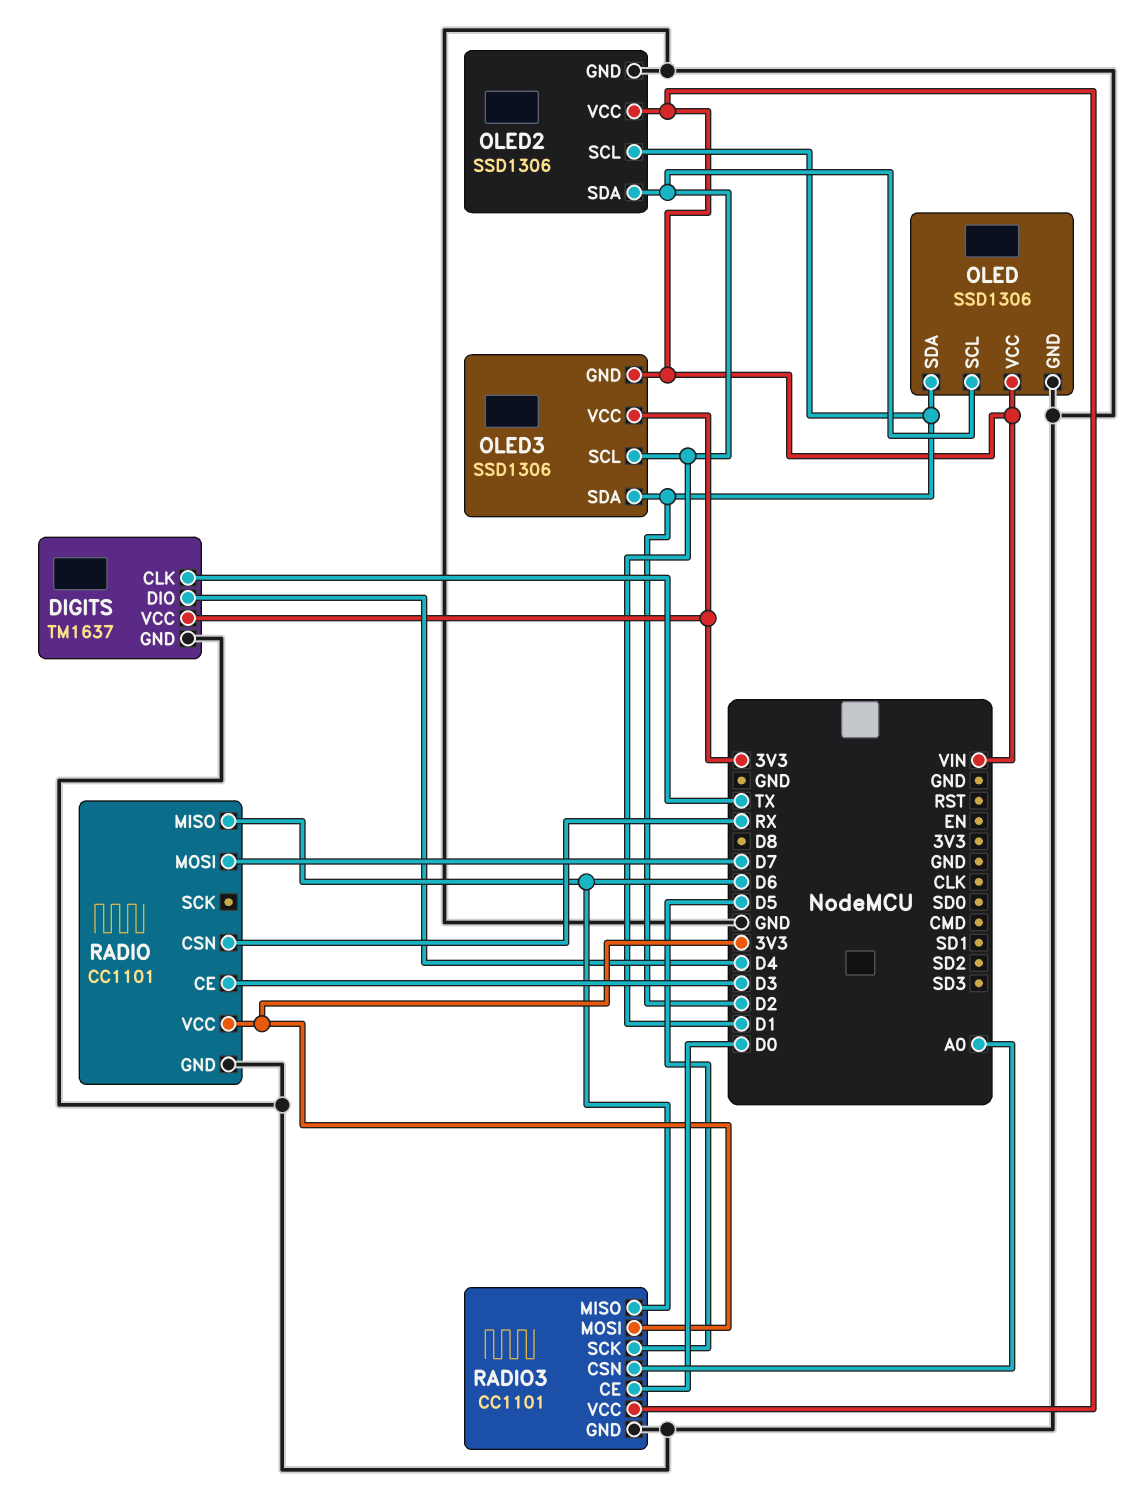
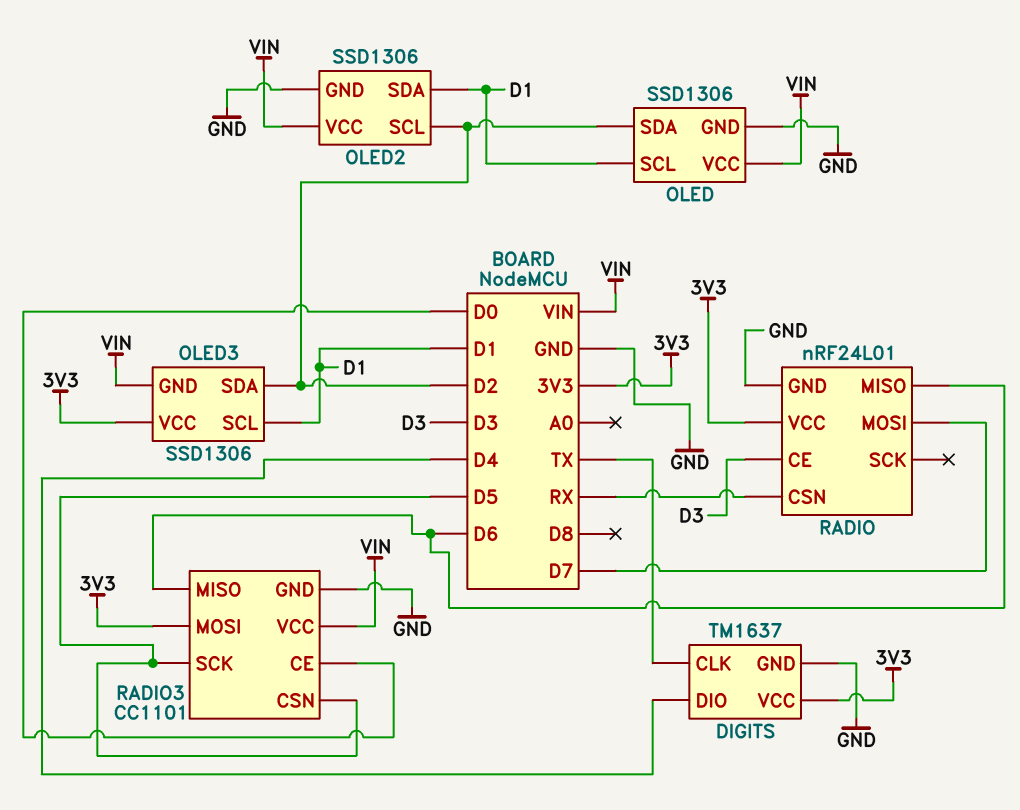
RADIO: CC1101 -> nRF24L01
RADIO3 pin CSN: A0 -> D5

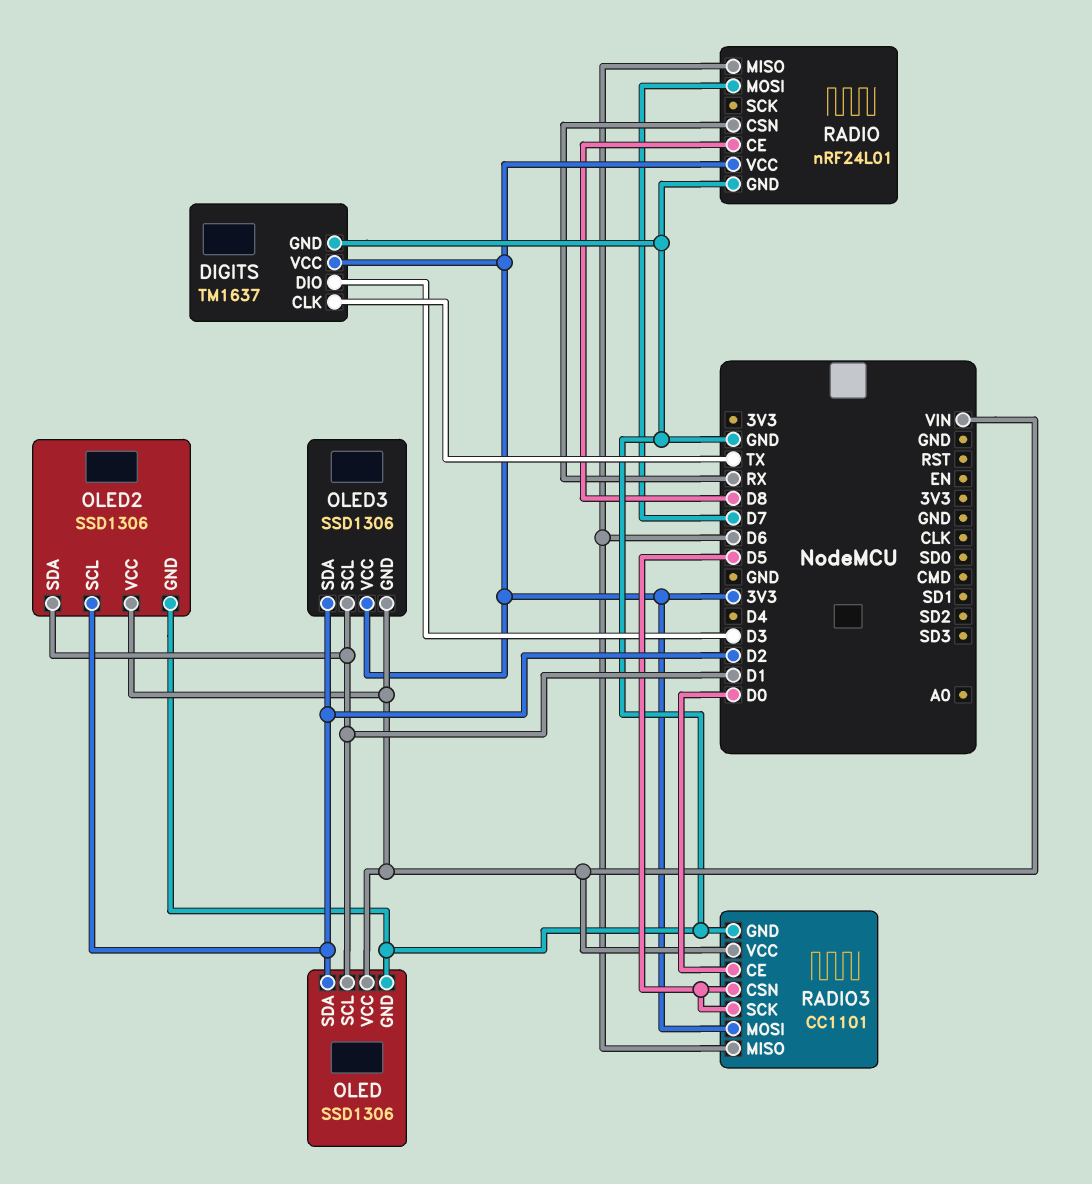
DIGITS pin DIO: D4 -> D3
RADIO pin CE: D3 -> D8

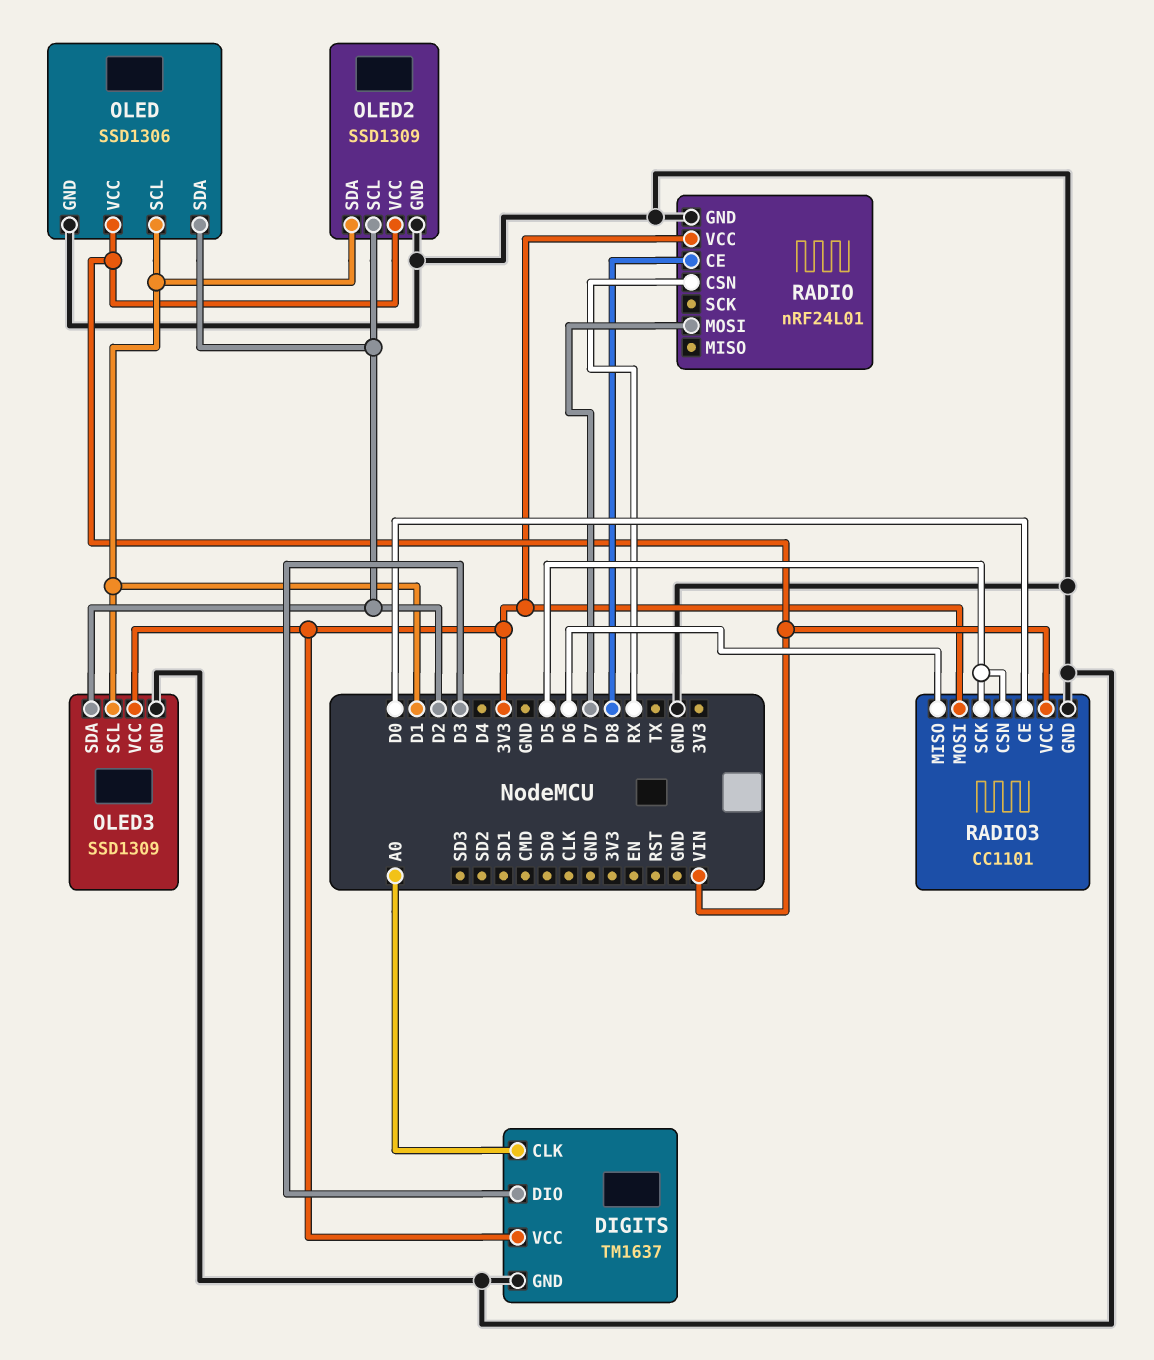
DIGITS pin CLK: TX -> A0
OLED2: SSD1306 -> SSD1309
OLED3: SSD1306 -> SSD1309
OLED3 pin GND: VIN -> GND
RADIO pin MISO: D6 -> none

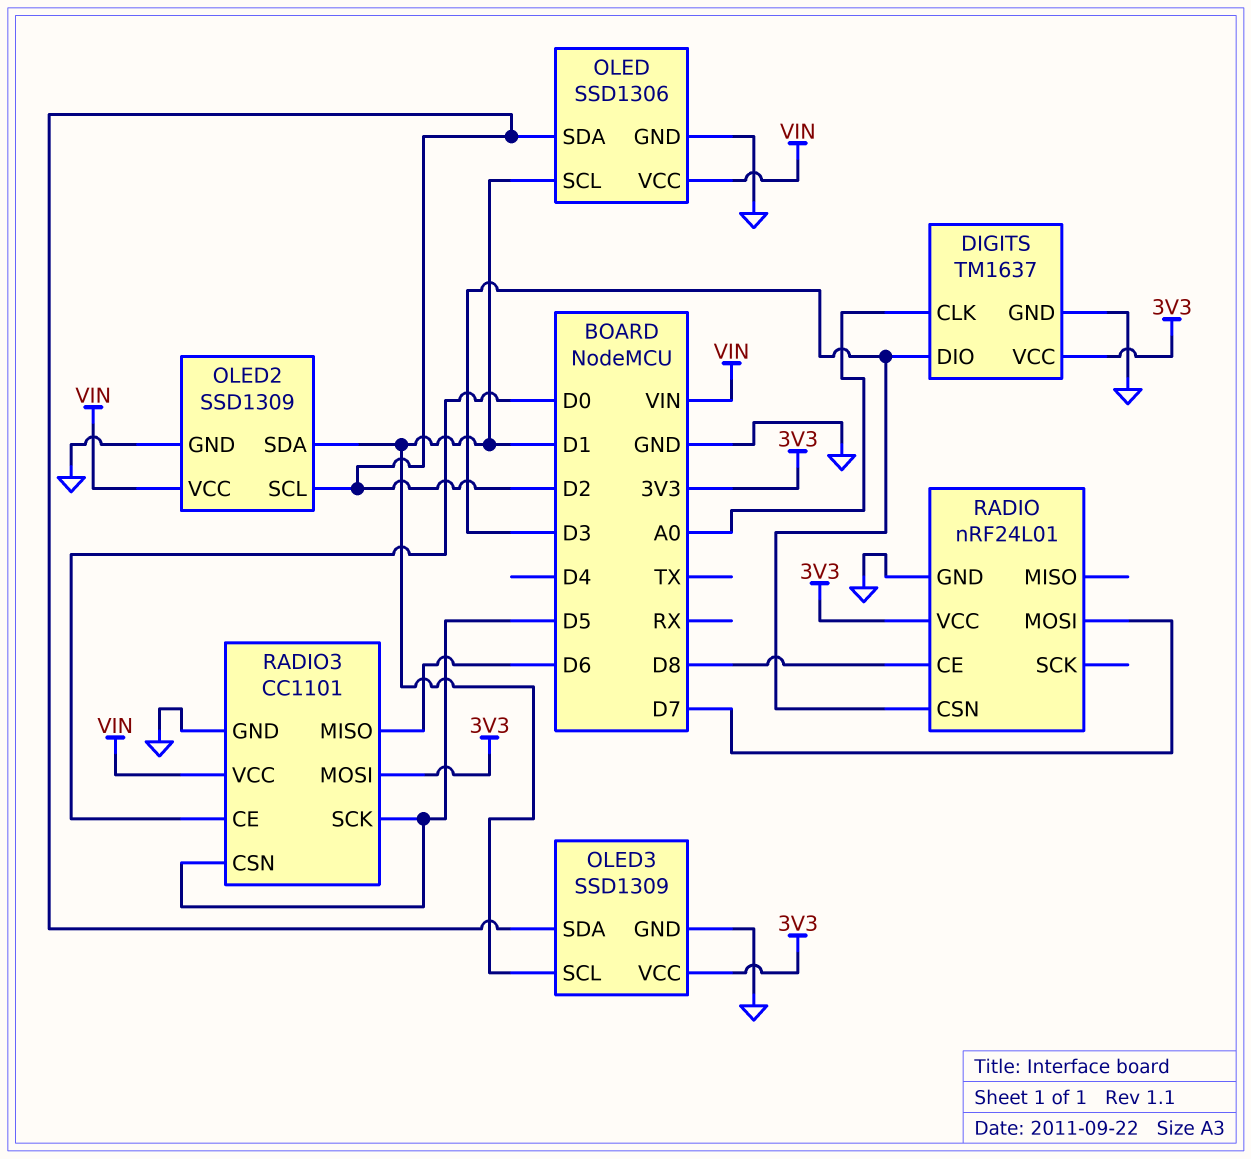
RADIO pin CSN: RX -> D3

